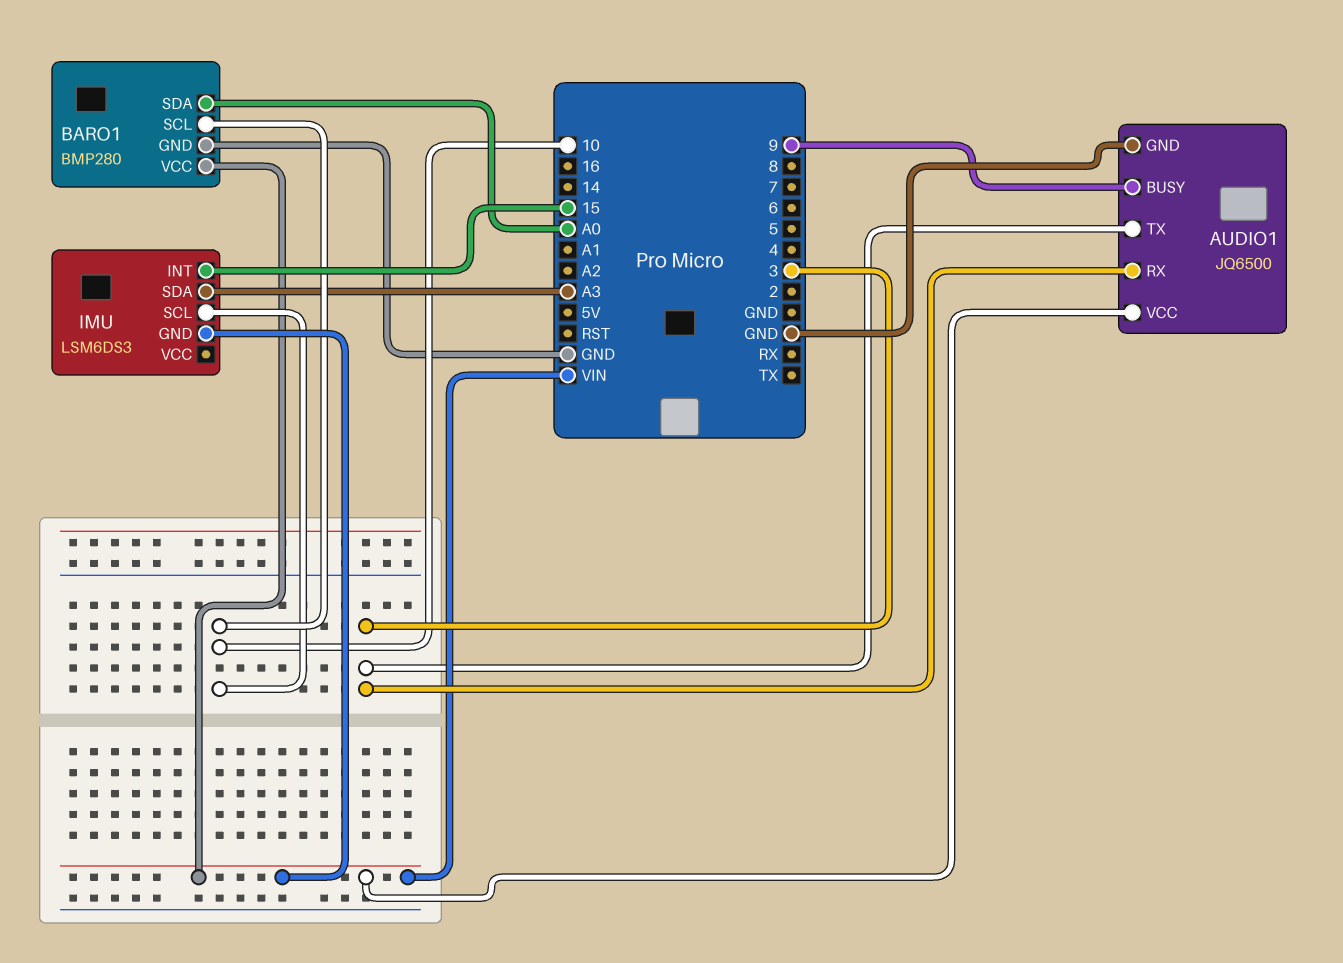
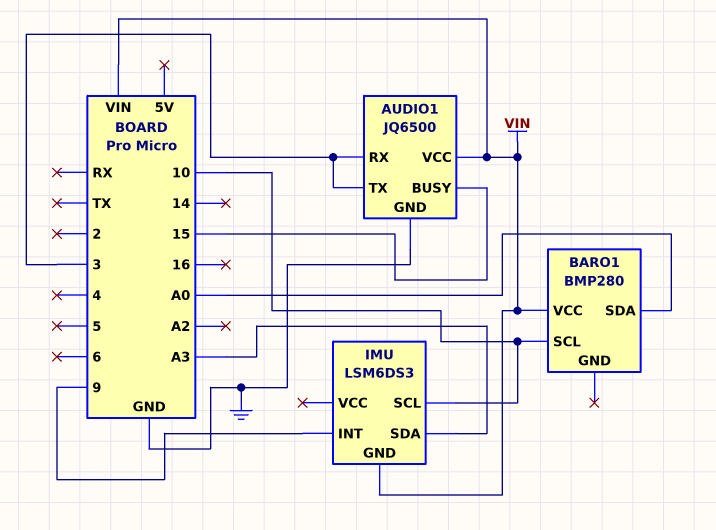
AUDIO1 pin BUSY: 9 -> 15
BARO1 pin GND: GND -> none
IMU pin INT: 15 -> 9

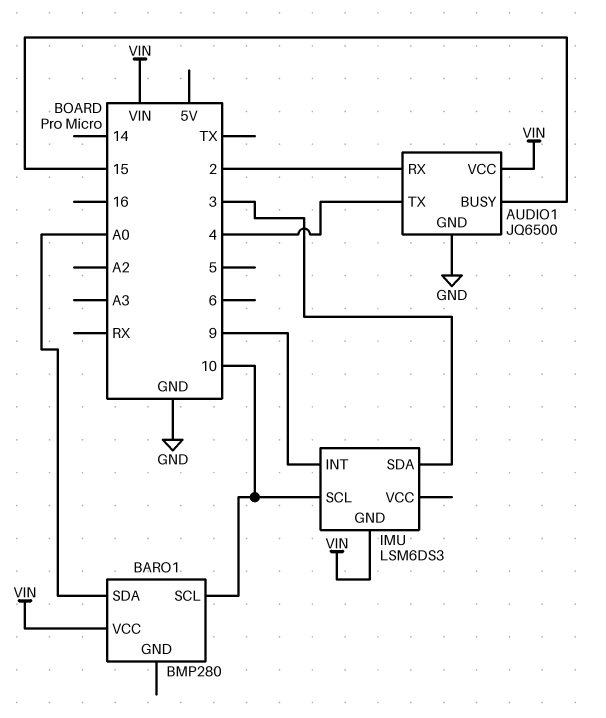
AUDIO1 pin RX: 3 -> 2
AUDIO1 pin TX: 3 -> 4
IMU pin SDA: A3 -> 3

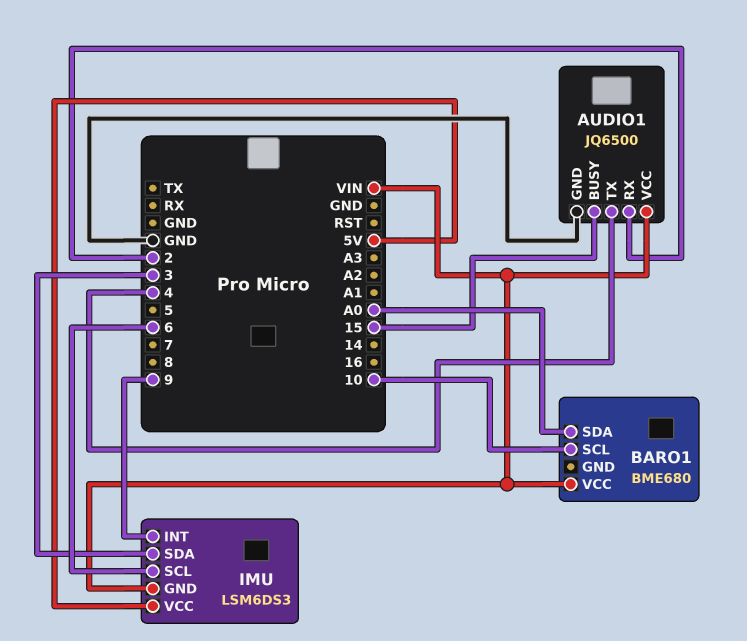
BARO1: BMP280 -> BME680
IMU pin SCL: 10 -> 6
IMU pin VCC: none -> 5V

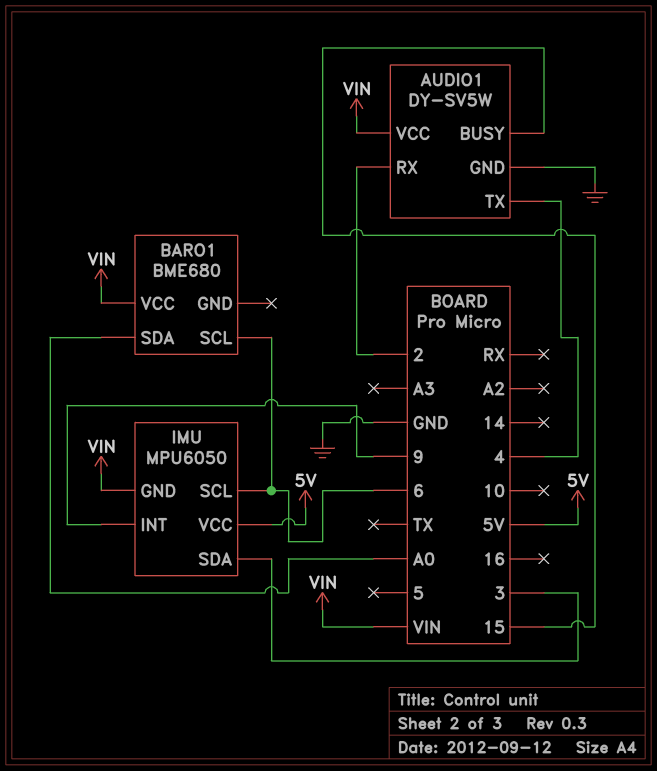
AUDIO1: JQ6500 -> DY-SV5W
BARO1 pin SCL: 10 -> 6
IMU: LSM6DS3 -> MPU6050

